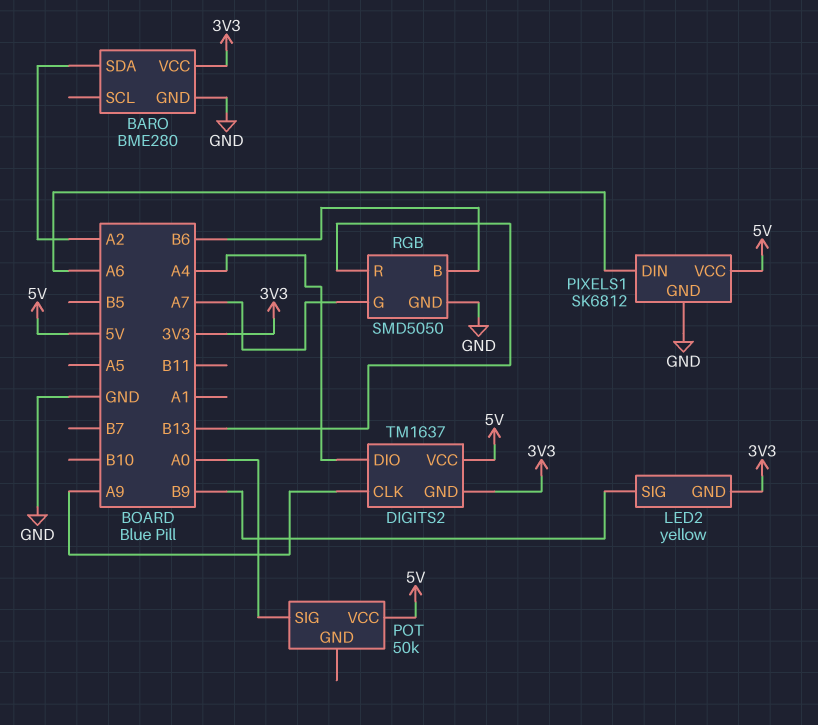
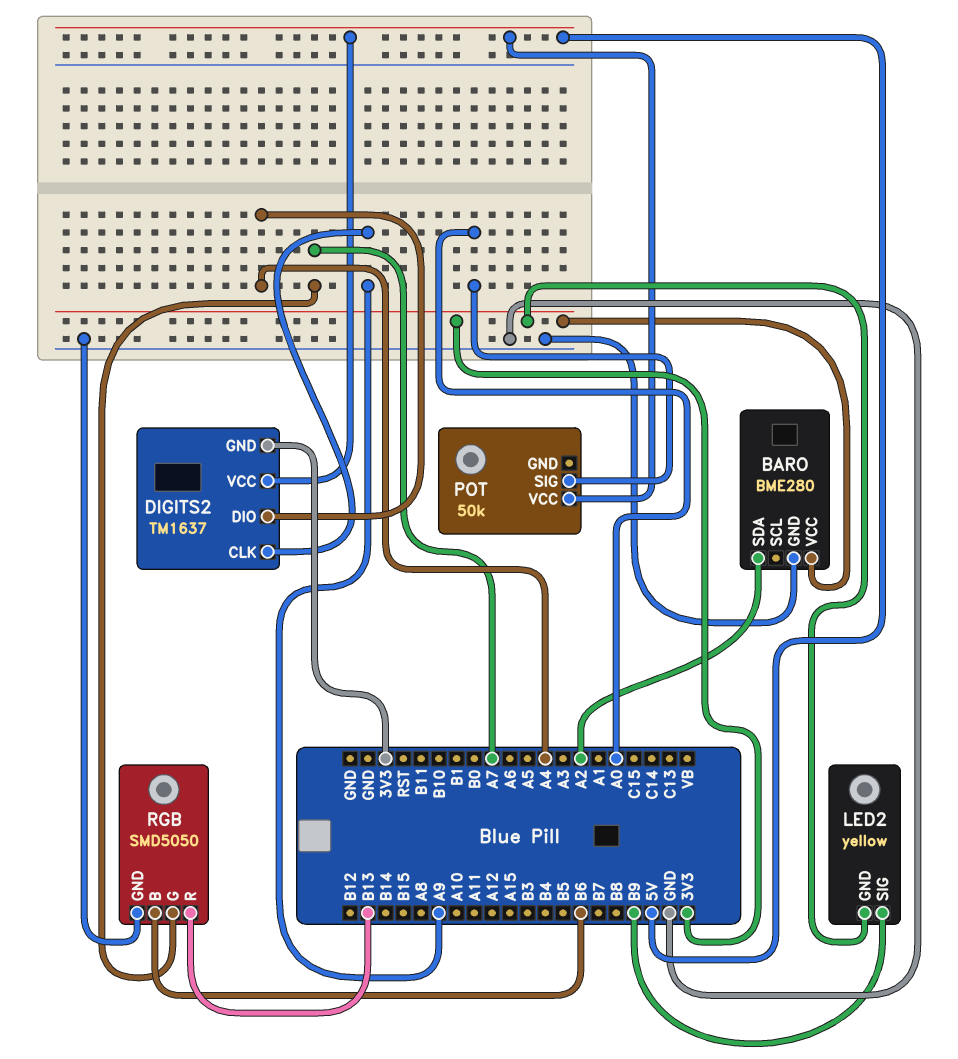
PIXELS1: SK6812 -> none
PIXELS1 pin DIN: A6 -> none
PIXELS1 pin GND: GND -> none
PIXELS1 pin VCC: 5V -> none

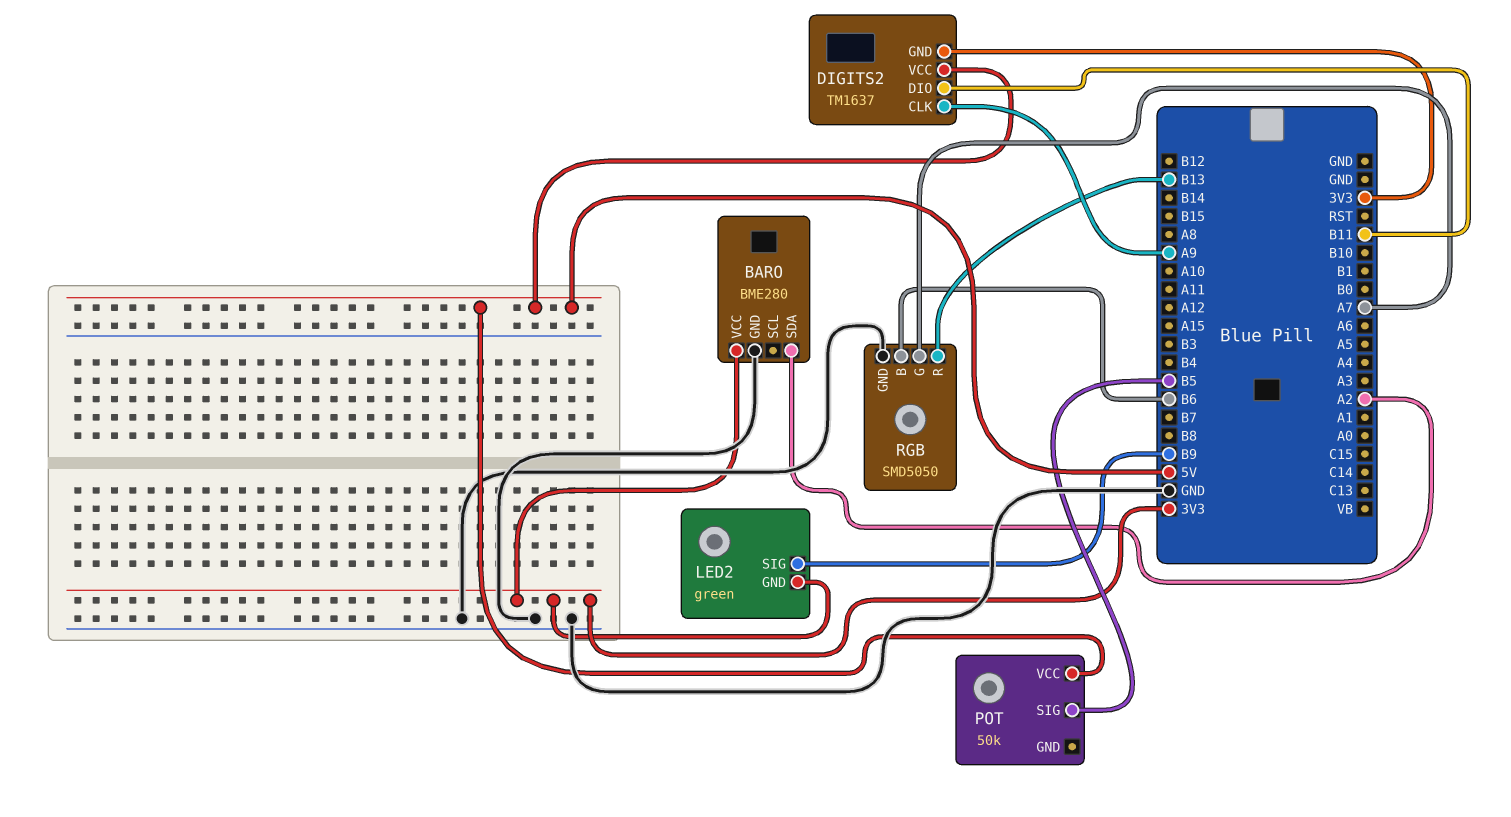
DIGITS2 pin DIO: A4 -> B11
LED2: yellow -> green
POT pin SIG: A0 -> B5

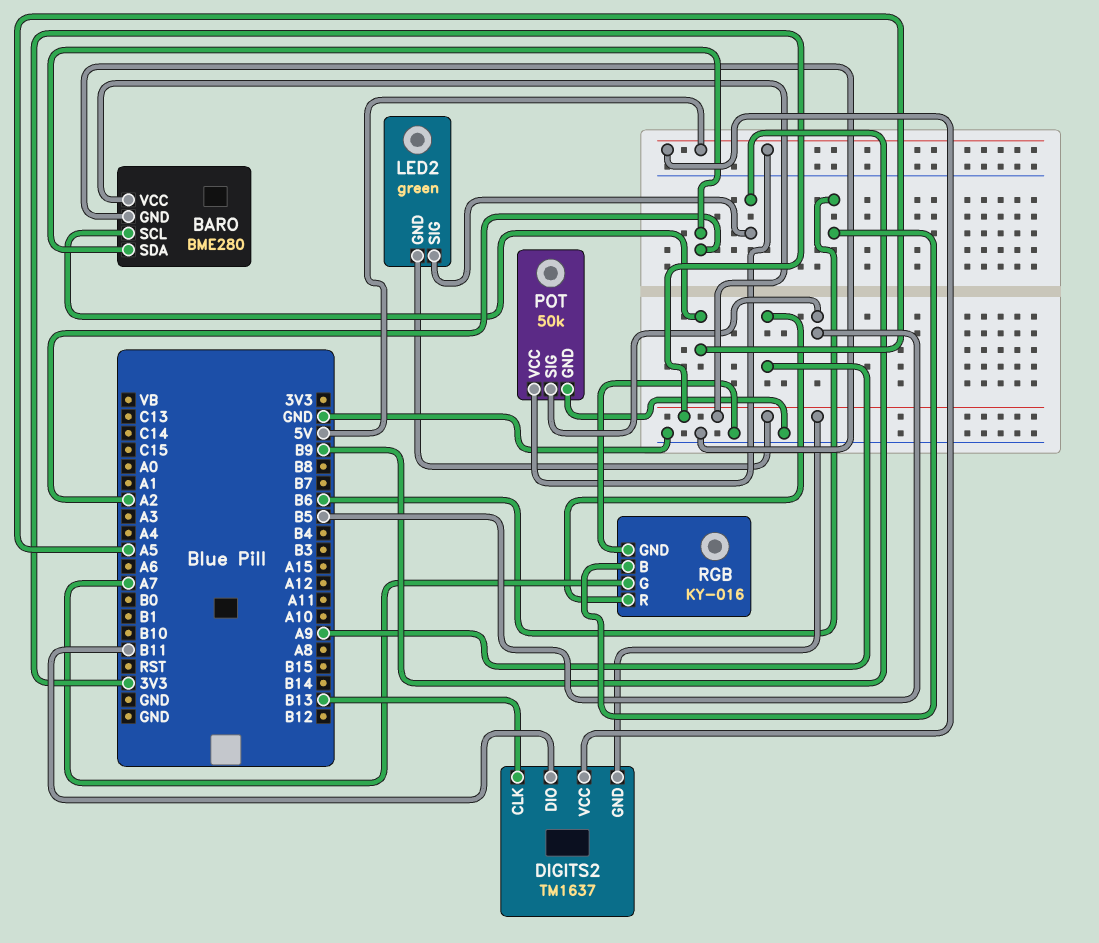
BARO pin SCL: none -> A5
DIGITS2 pin CLK: A9 -> B13
POT pin GND: none -> GND
RGB: SMD5050 -> KY-016
RGB pin R: B13 -> A9

